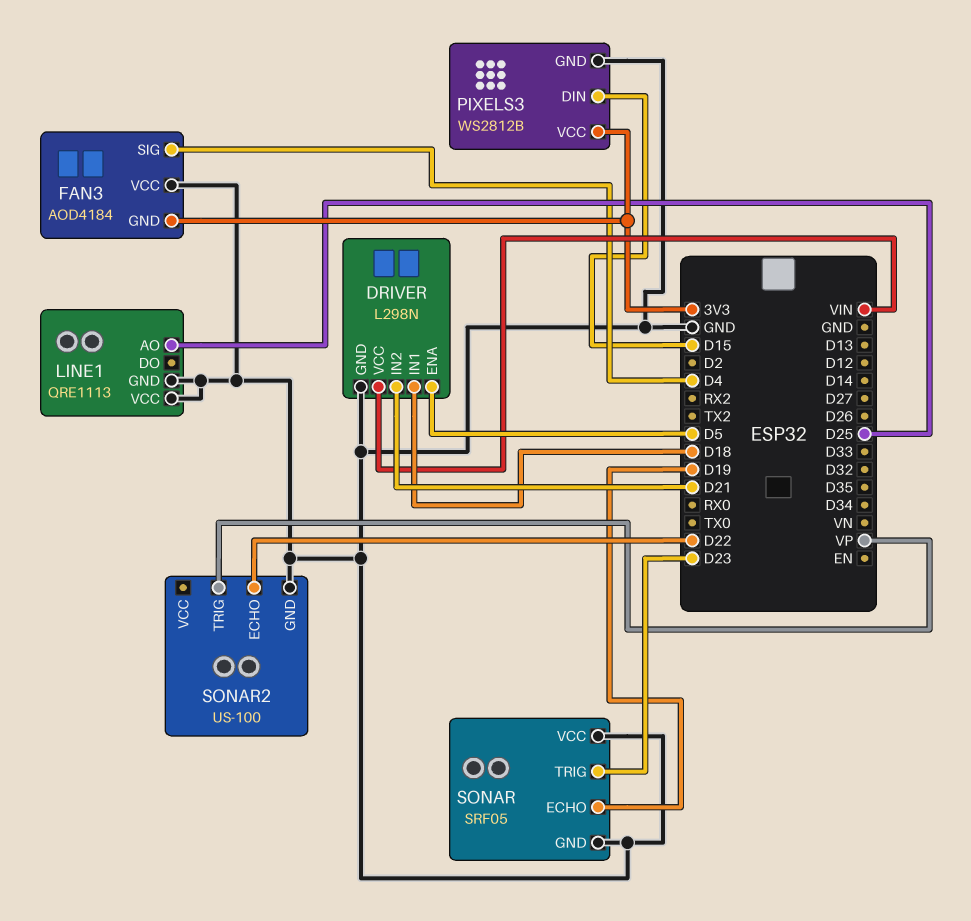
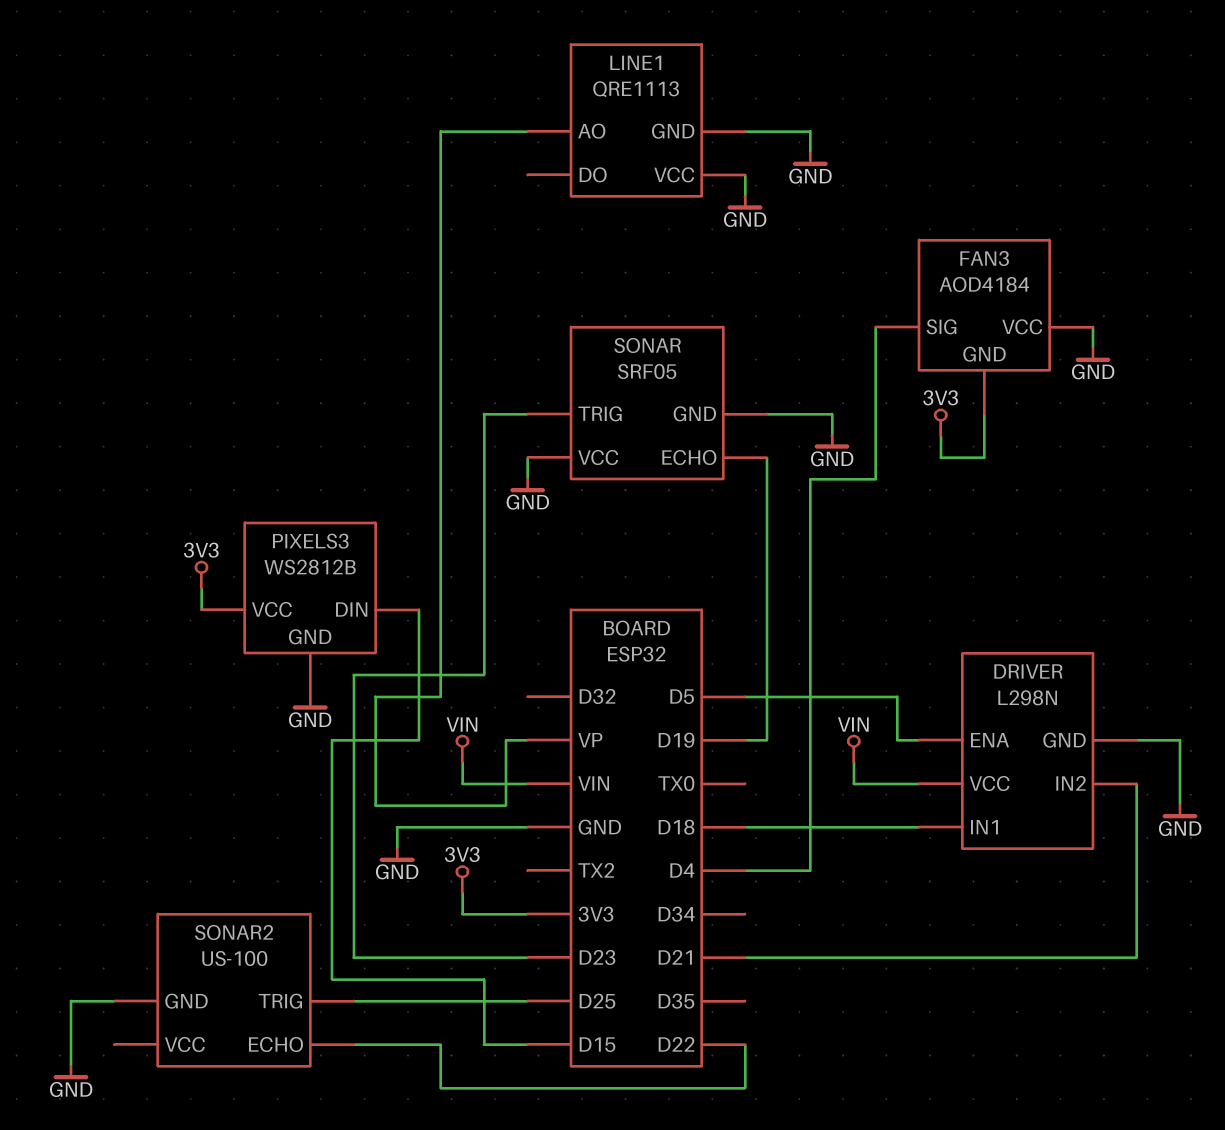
LINE1 pin AO: D25 -> VP
SONAR2 pin TRIG: VP -> D25

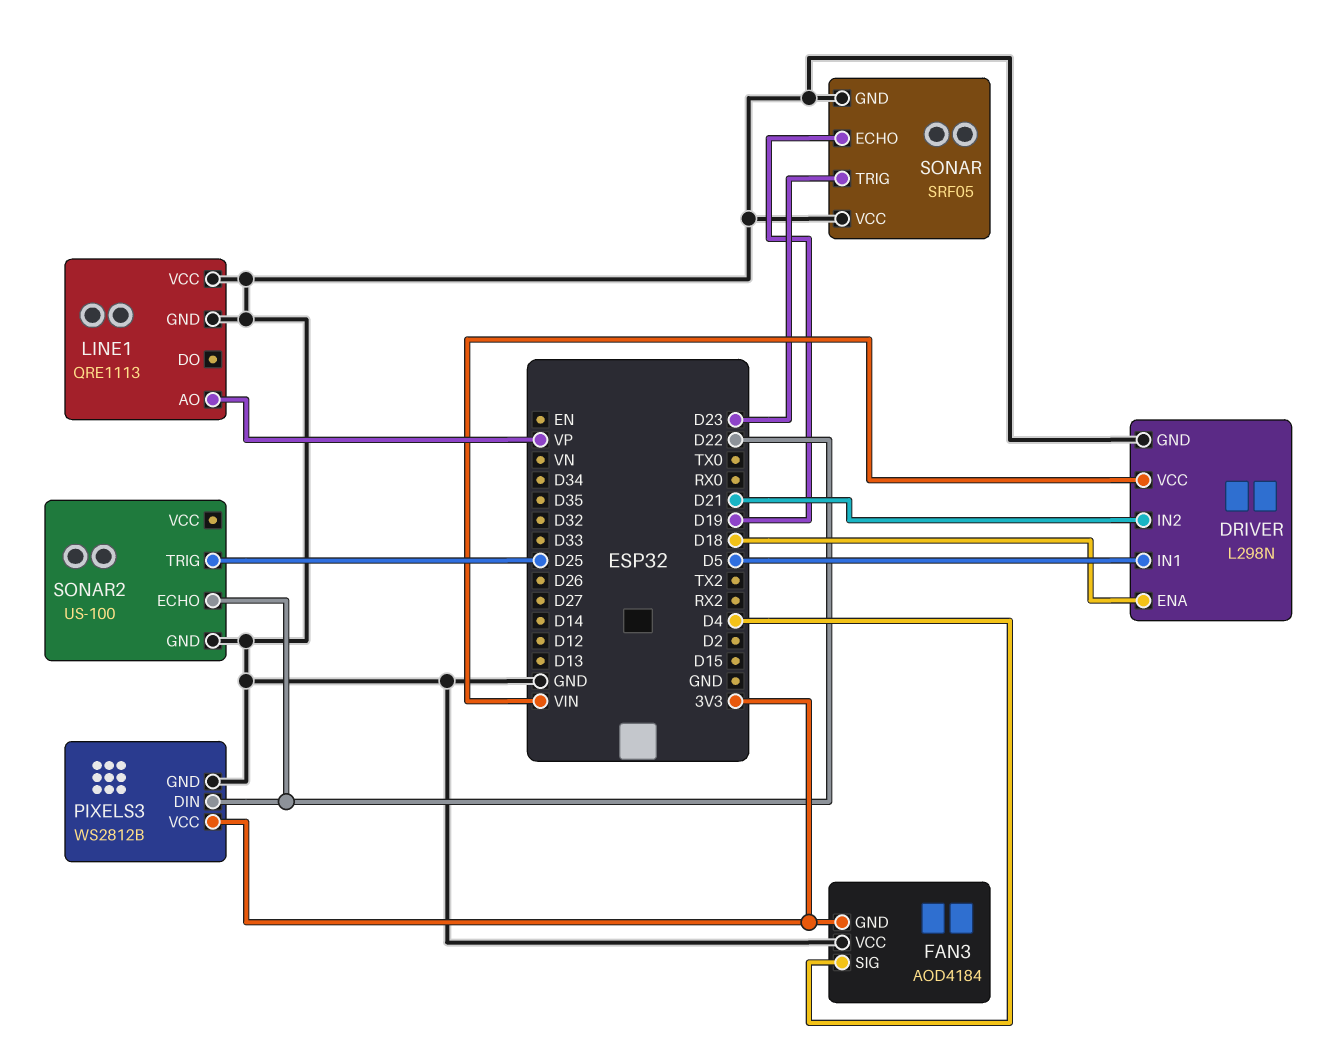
DRIVER pin ENA: D5 -> D18
DRIVER pin IN1: D18 -> D5
PIXELS3 pin DIN: D15 -> D22

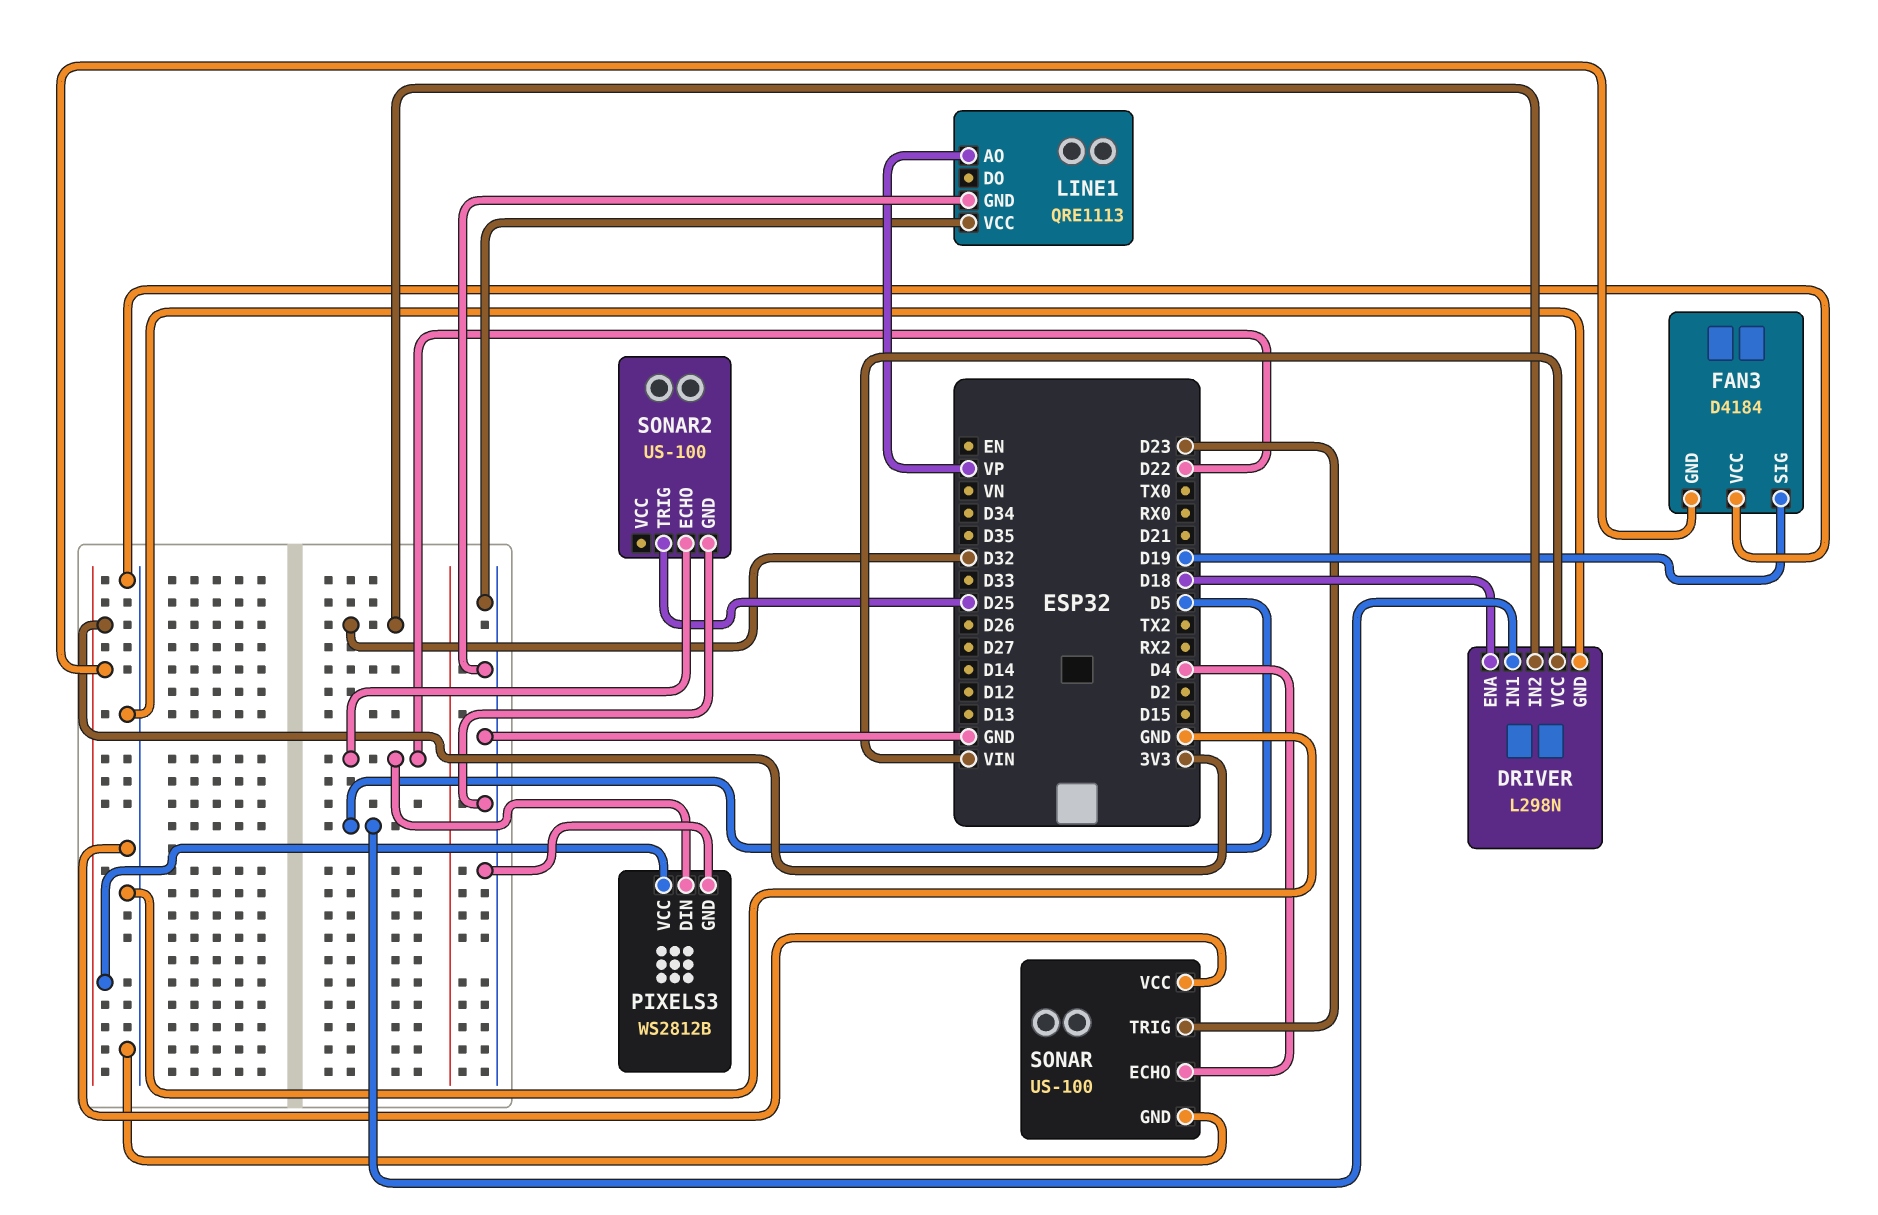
DRIVER pin IN2: D21 -> D32
FAN3: AOD4184 -> D4184
FAN3 pin SIG: D4 -> D19
SONAR: SRF05 -> US-100
SONAR pin ECHO: D19 -> D4

